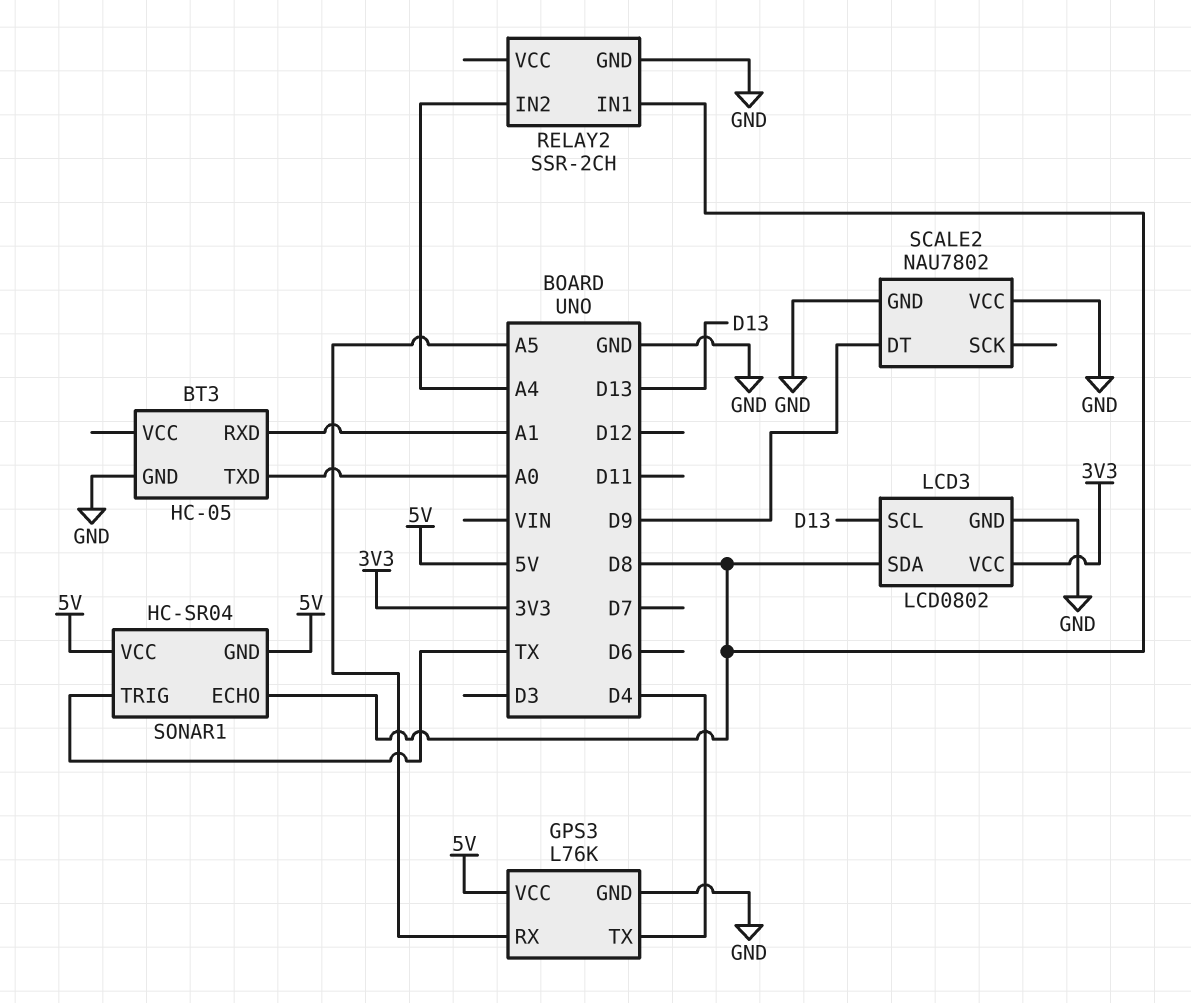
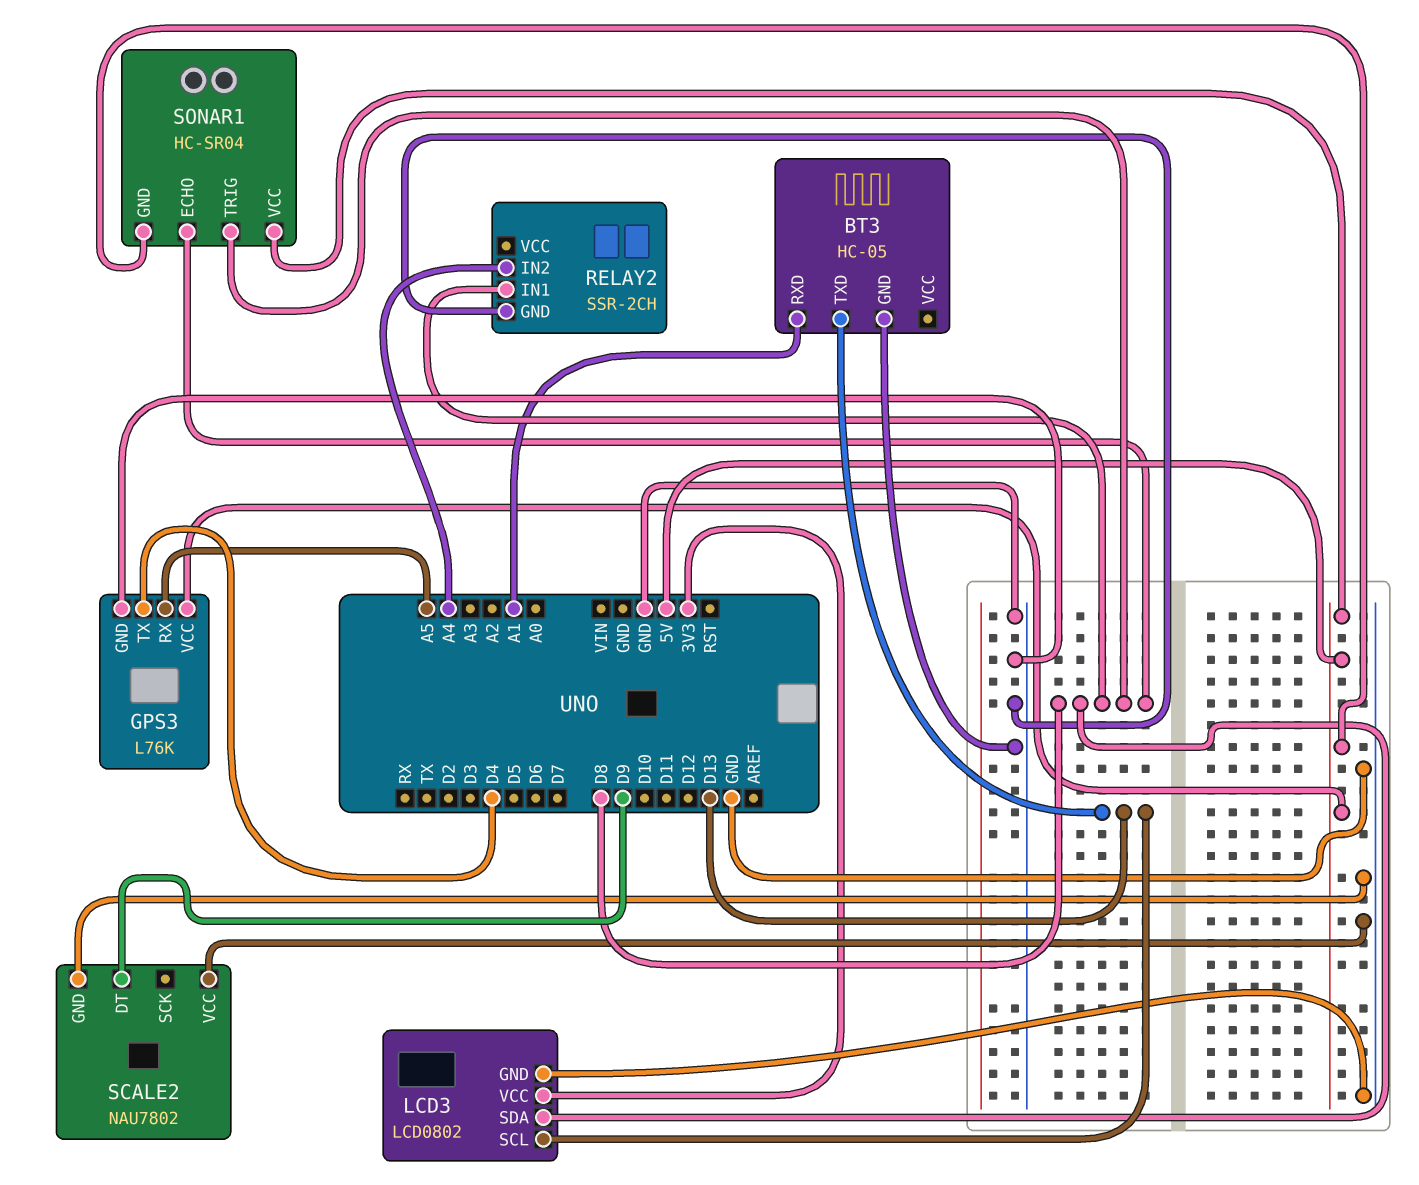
BT3 pin TXD: A0 -> D13
SONAR1 pin TRIG: TX -> D8

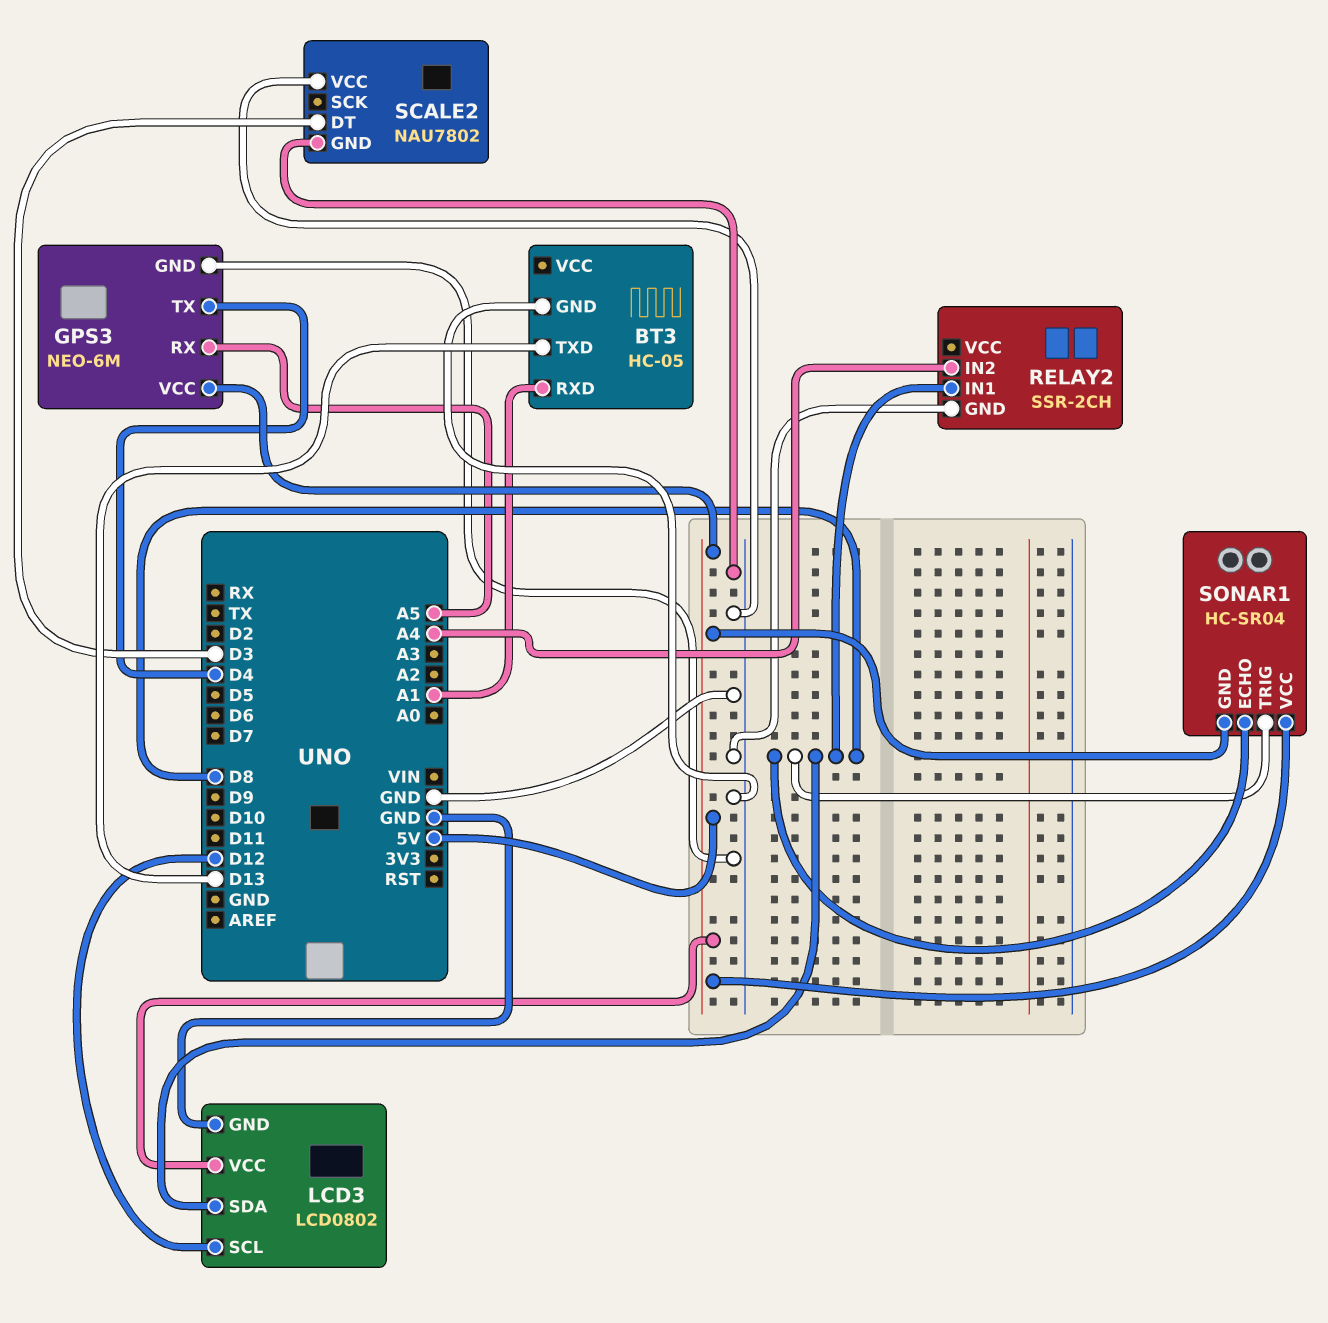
GPS3: L76K -> NEO-6M
LCD3 pin SCL: D13 -> D12
LCD3 pin VCC: 3V3 -> 5V
SCALE2 pin DT: D9 -> D3

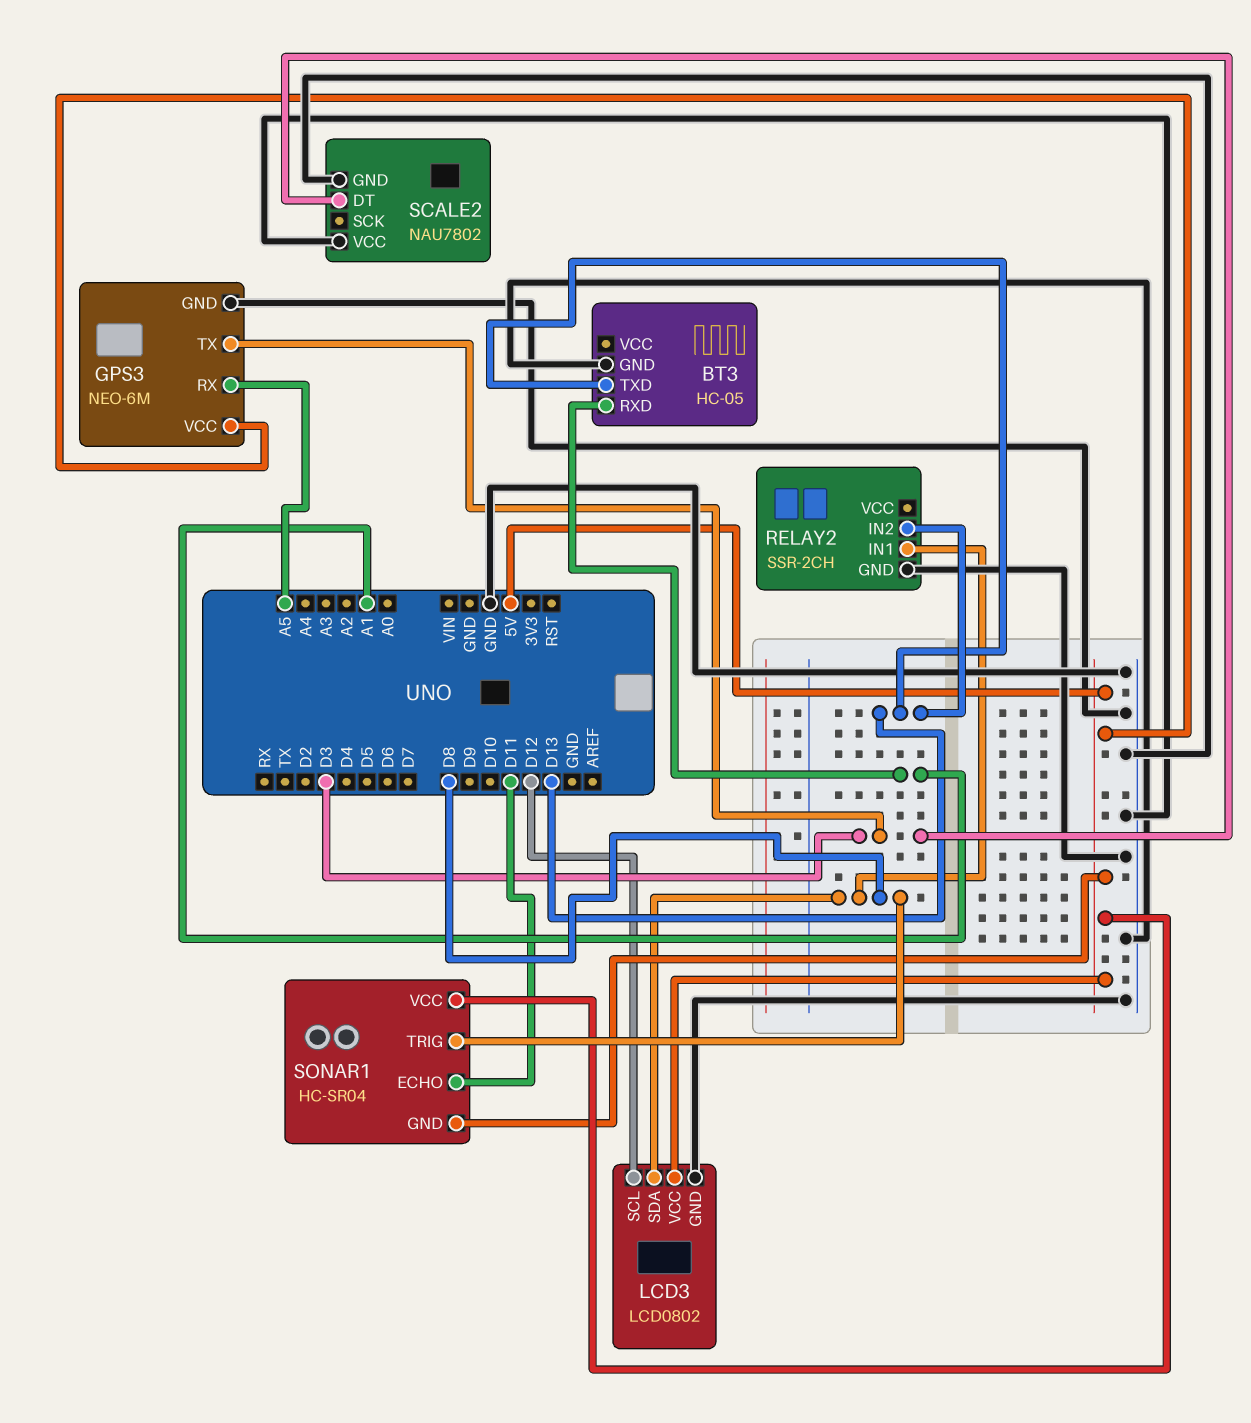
GPS3 pin TX: D4 -> D3
RELAY2 pin IN2: A4 -> D13
SONAR1 pin ECHO: D8 -> D11

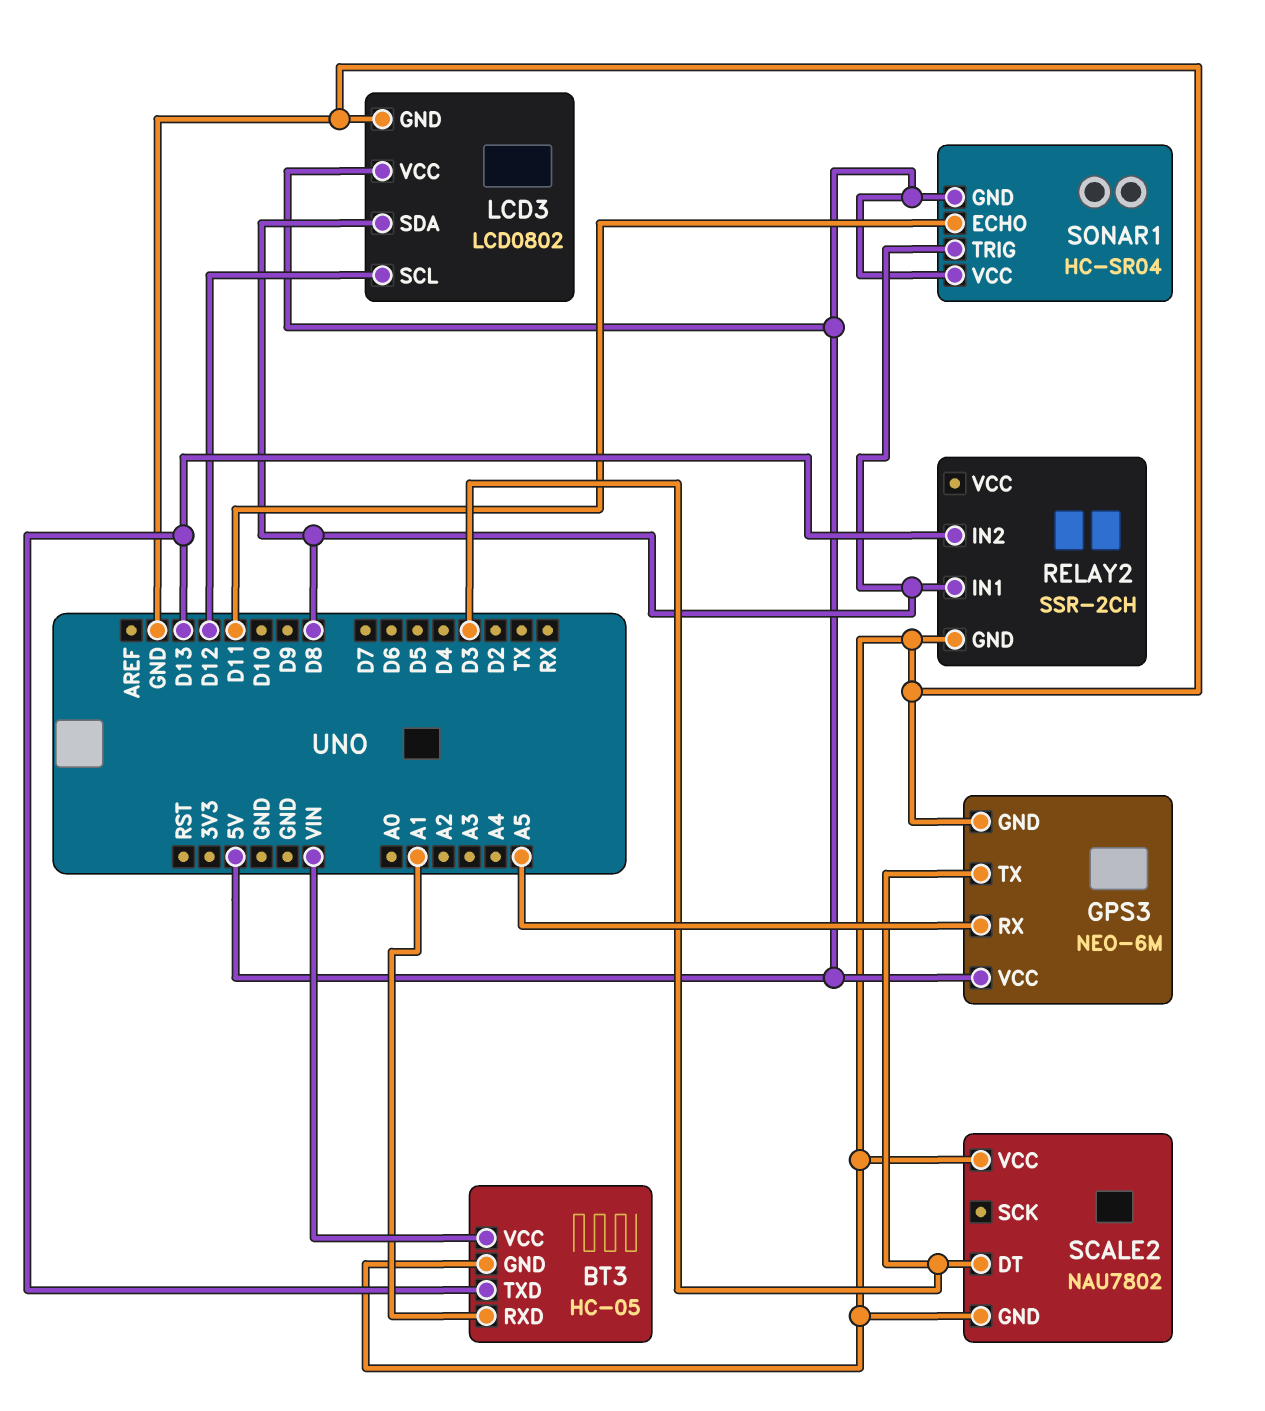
BT3 pin VCC: none -> VIN

